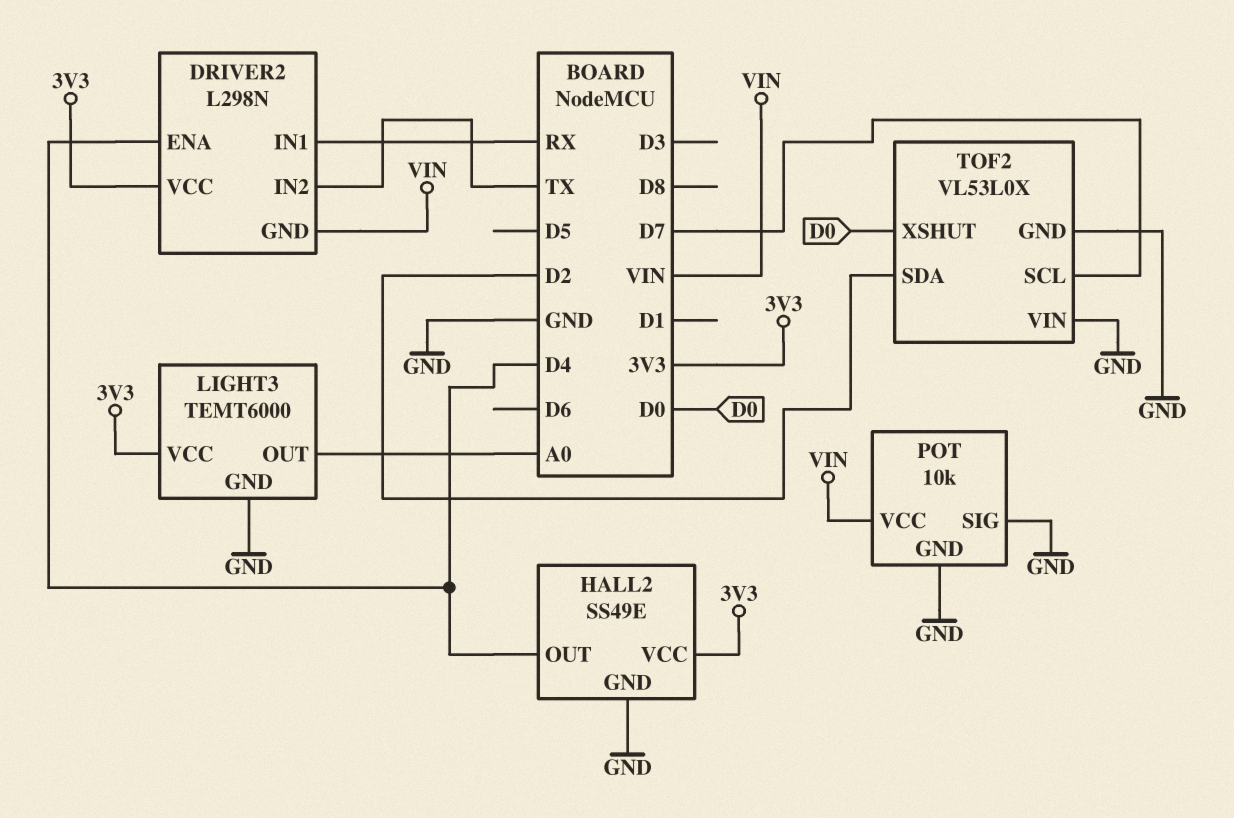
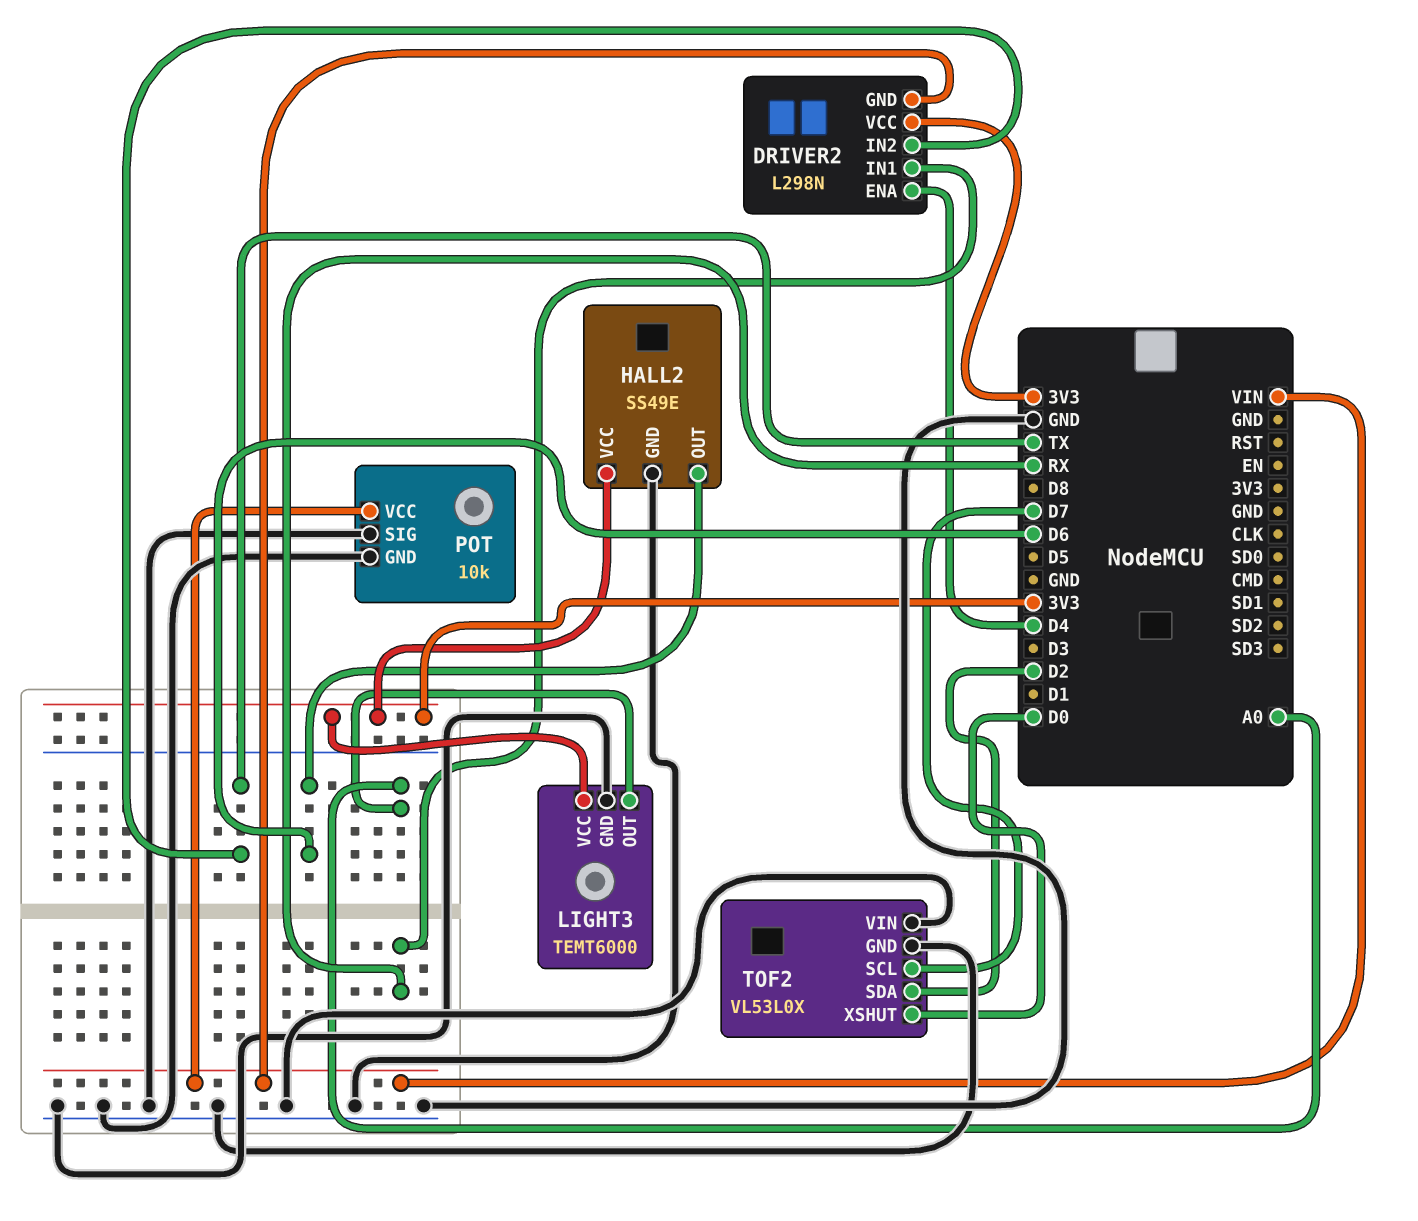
HALL2 pin OUT: D4 -> D6

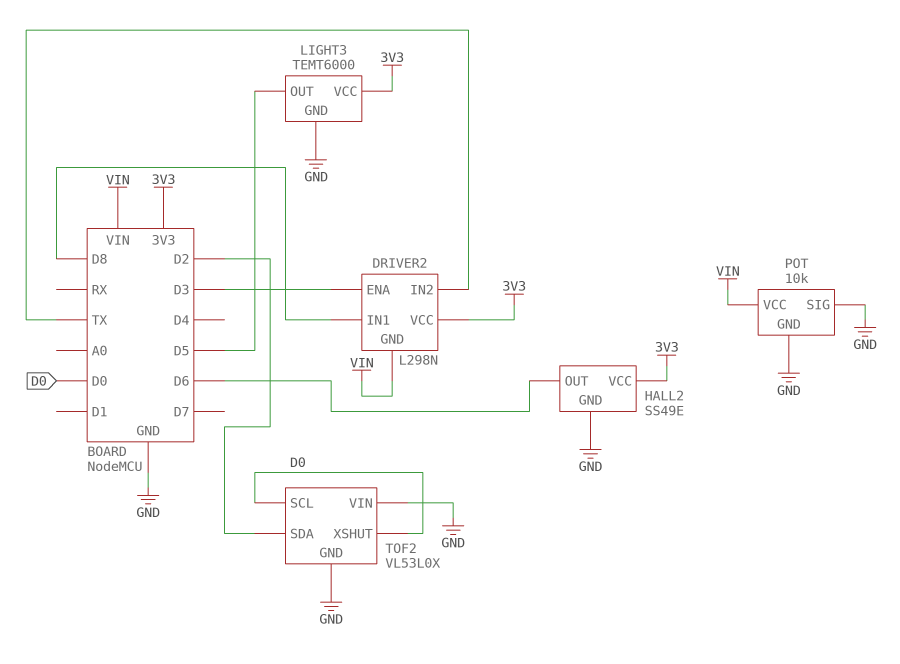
DRIVER2 pin ENA: D4 -> D3
DRIVER2 pin IN1: RX -> D8
LIGHT3 pin OUT: A0 -> D5
TOF2 pin SCL: D7 -> D0

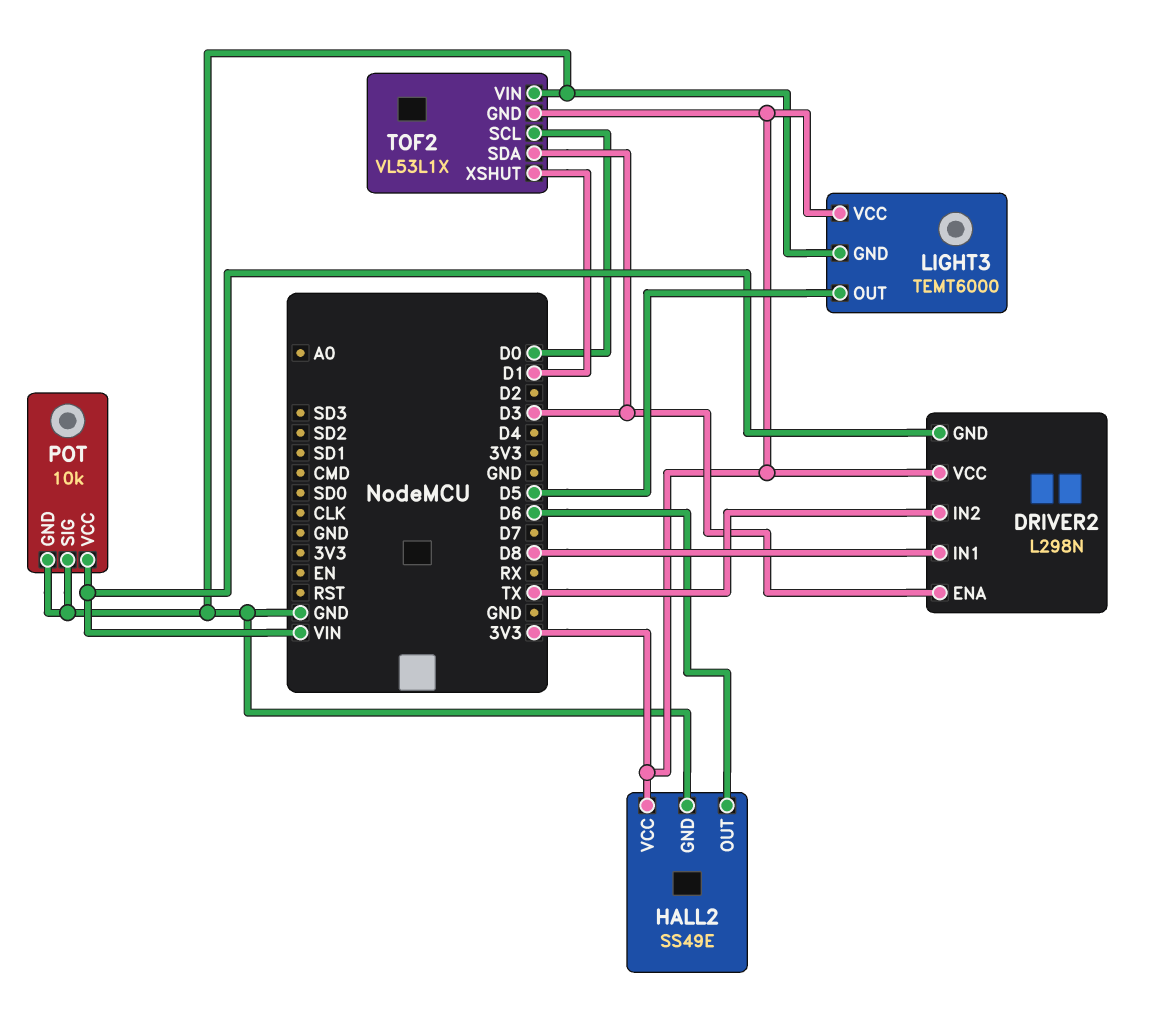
TOF2: VL53L0X -> VL53L1X
TOF2 pin GND: GND -> 3V3
TOF2 pin SDA: D2 -> D3
TOF2 pin XSHUT: D0 -> D1

